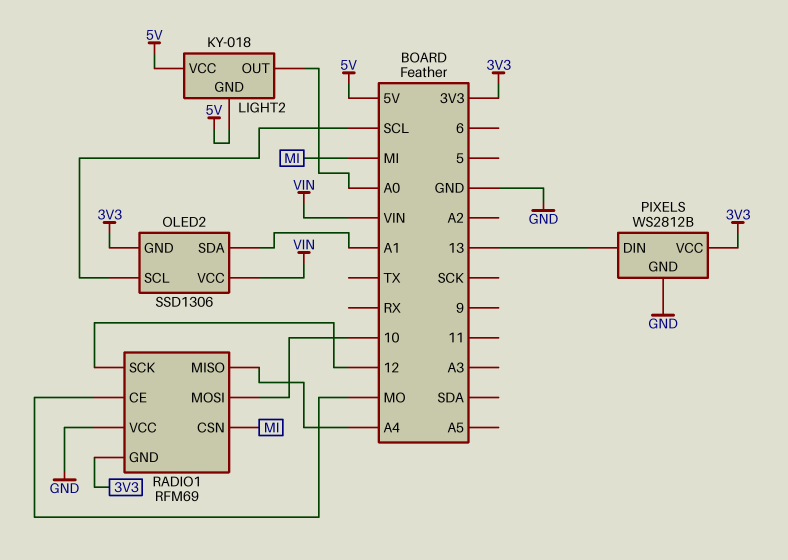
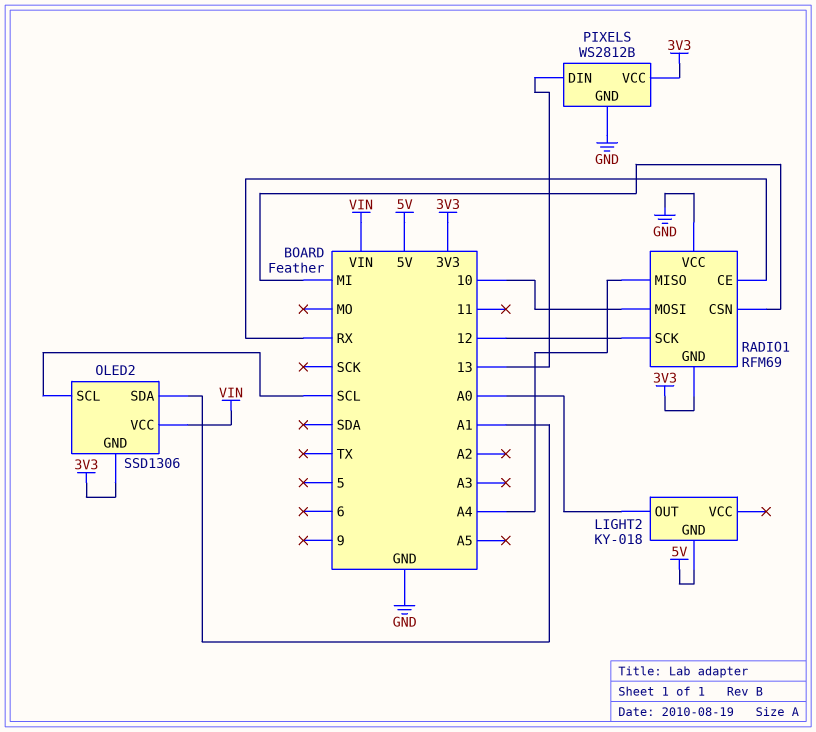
LIGHT2 pin VCC: 5V -> none
RADIO1 pin CE: MO -> RX

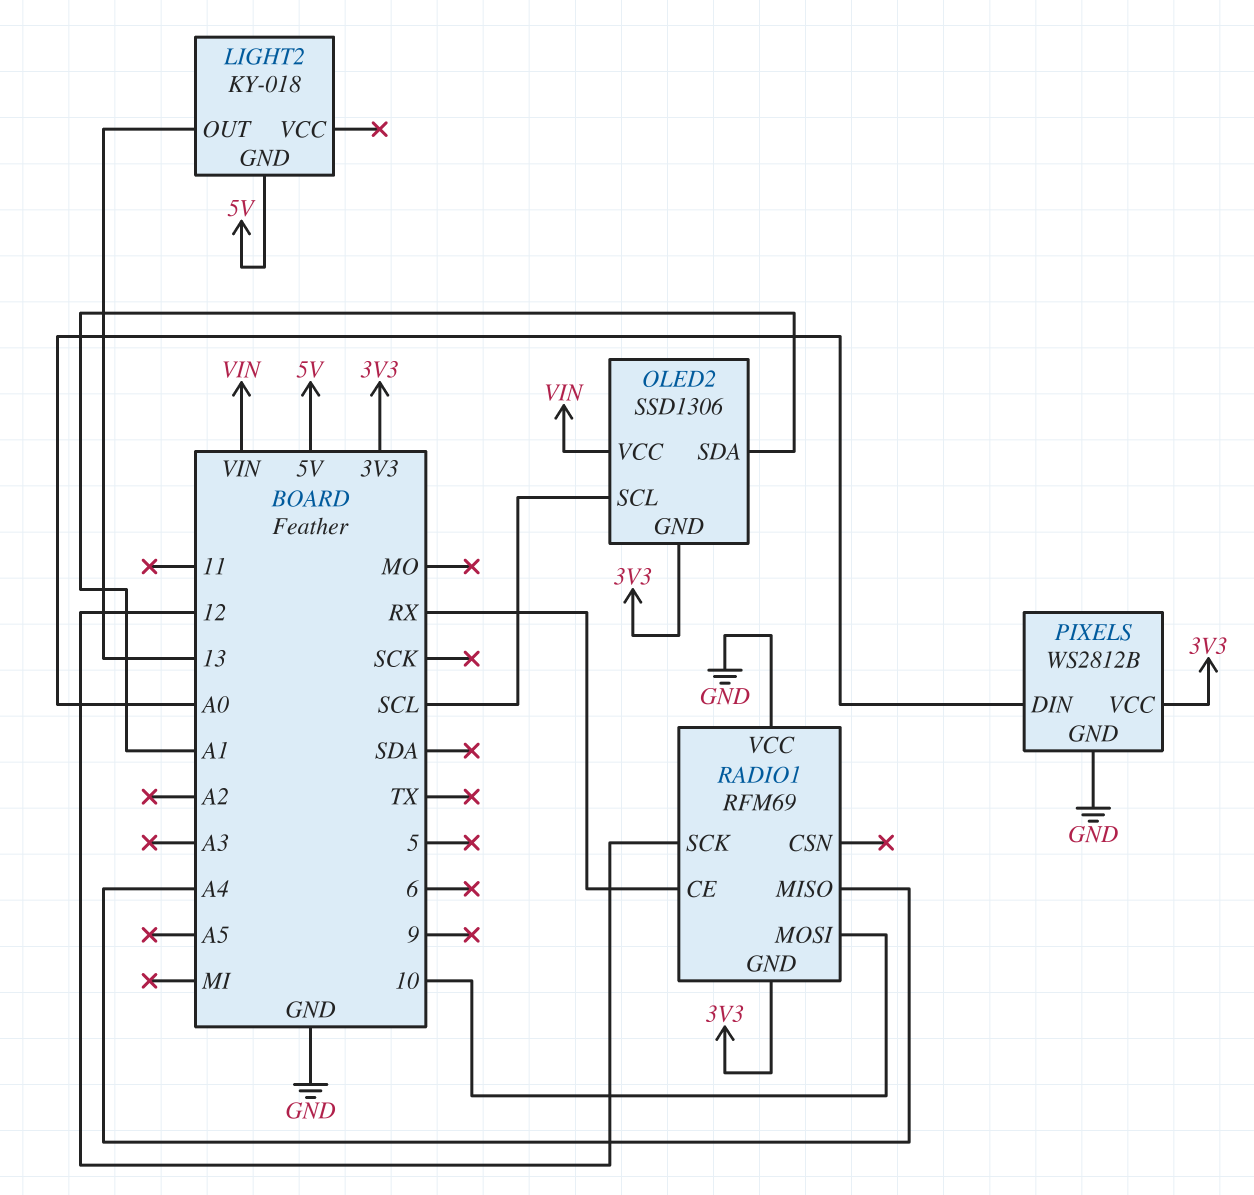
LIGHT2 pin OUT: A0 -> 13
PIXELS pin DIN: 13 -> A0
RADIO1 pin CSN: MI -> none

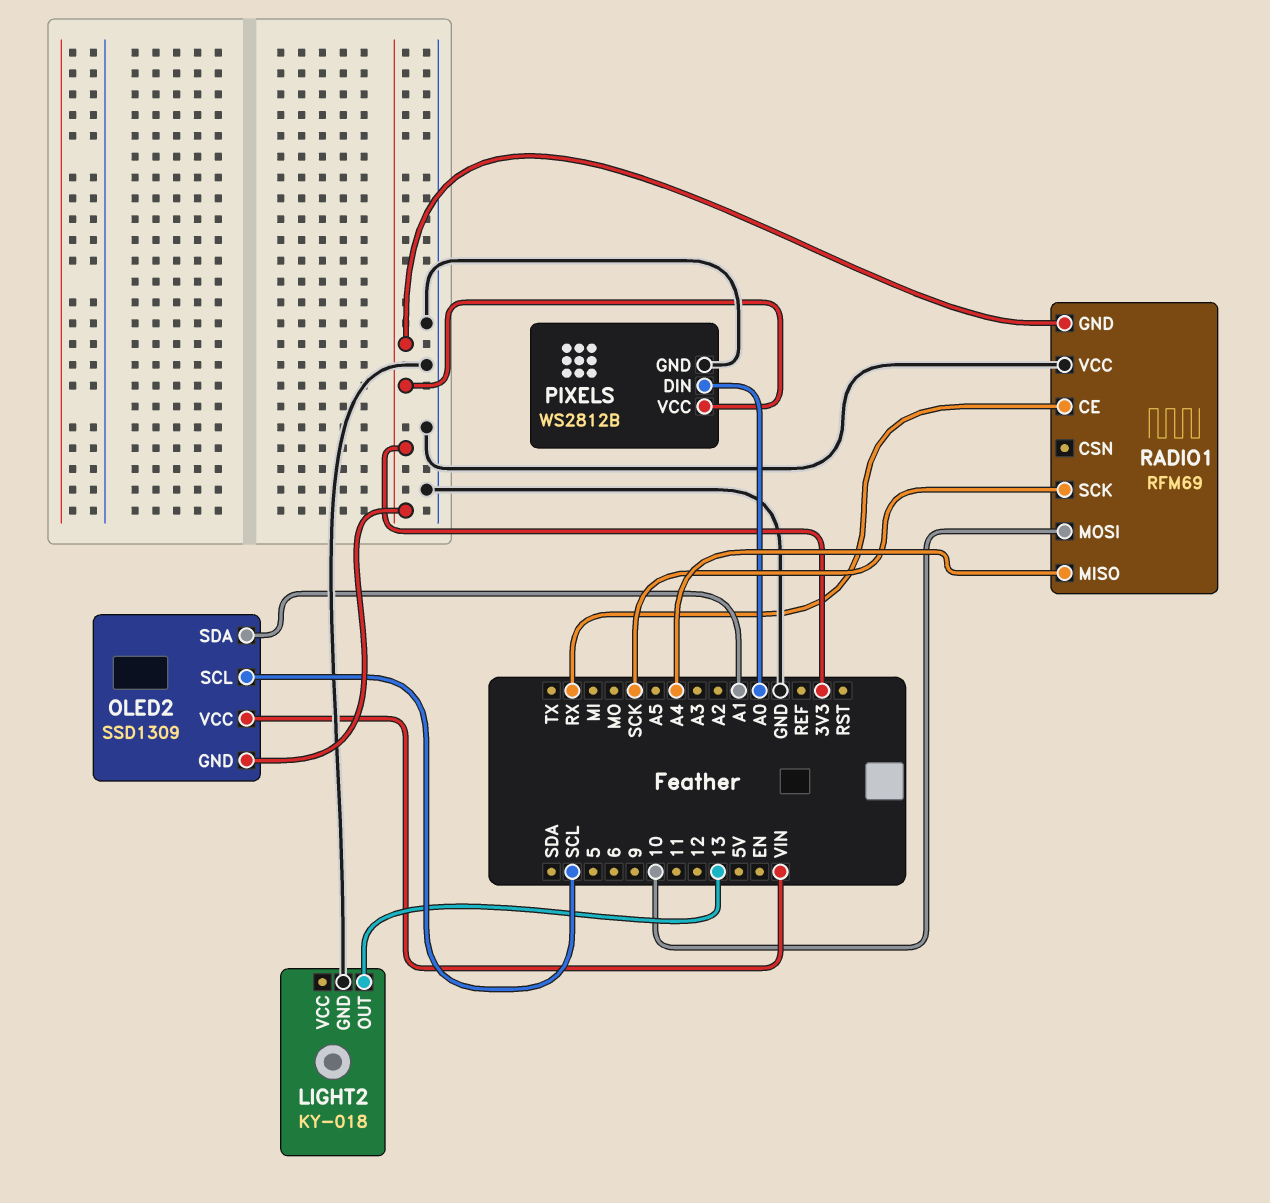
LIGHT2 pin GND: 5V -> GND
OLED2: SSD1306 -> SSD1309
RADIO1 pin SCK: 12 -> SCK

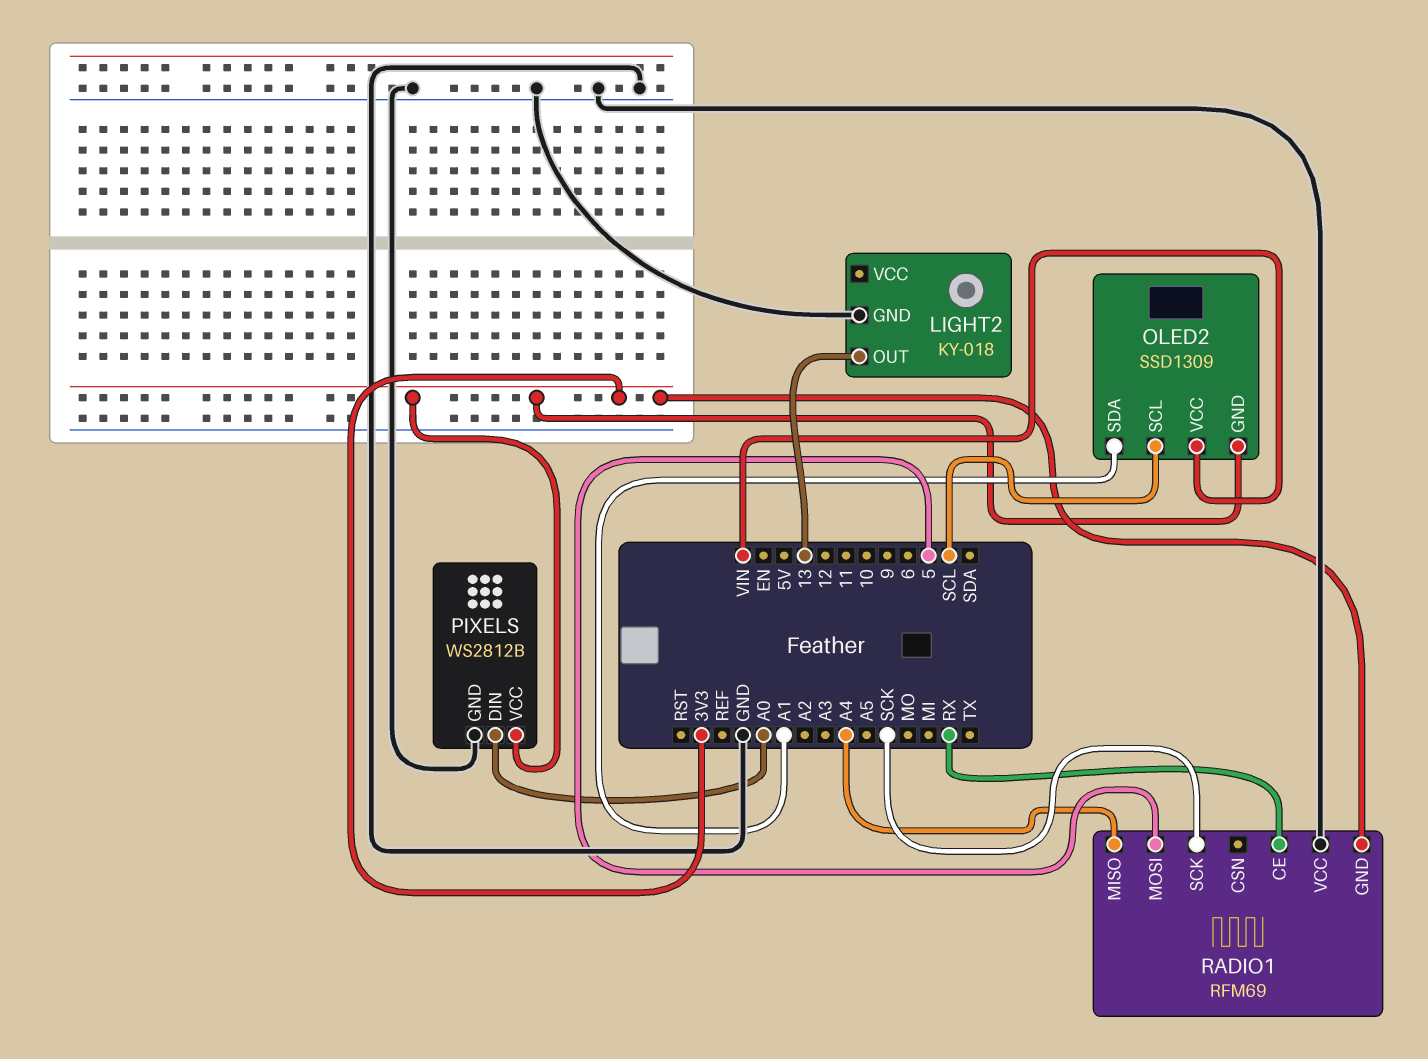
RADIO1 pin MOSI: 10 -> 5

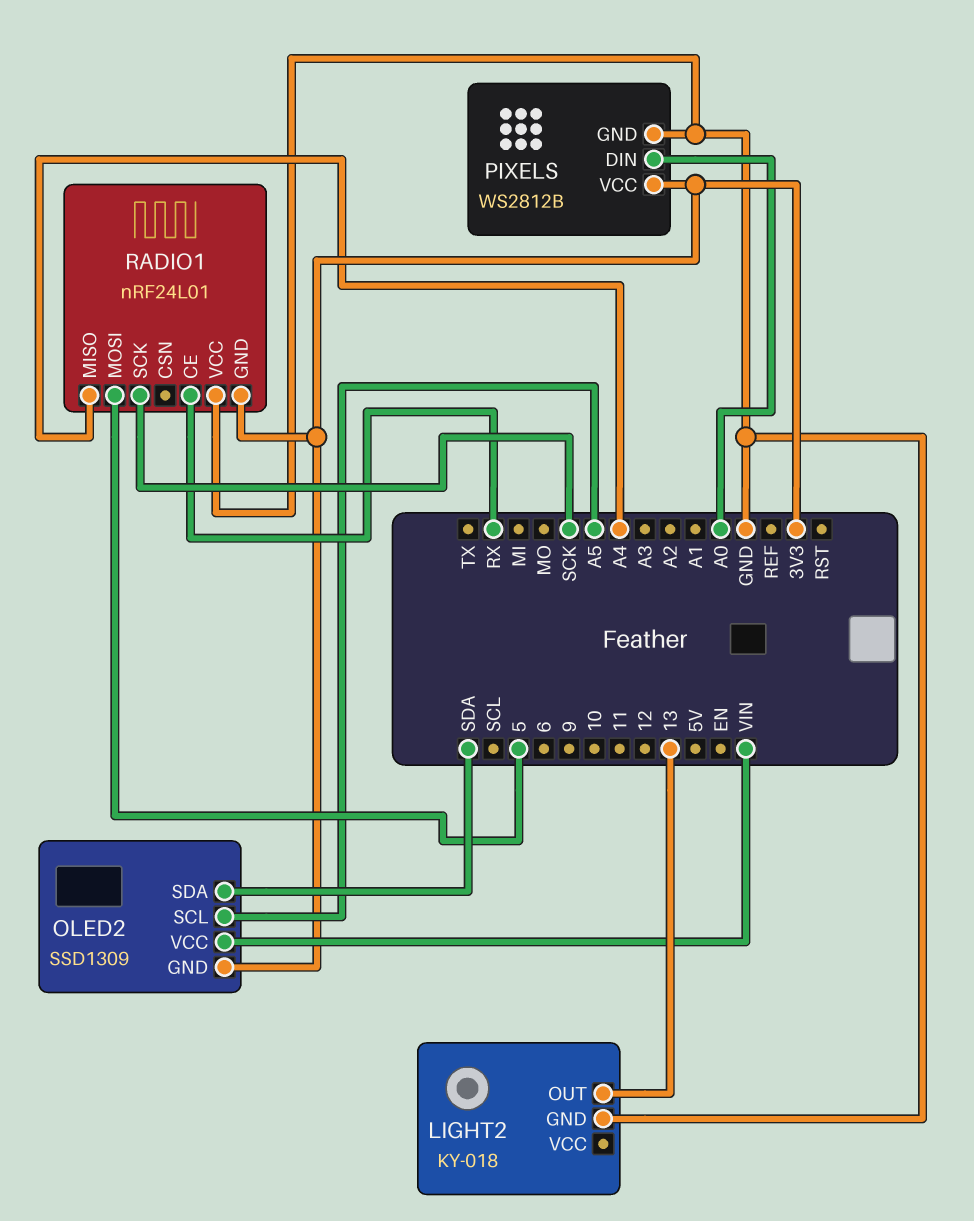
OLED2 pin SCL: SCL -> A5
OLED2 pin SDA: A1 -> SDA
RADIO1: RFM69 -> nRF24L01

